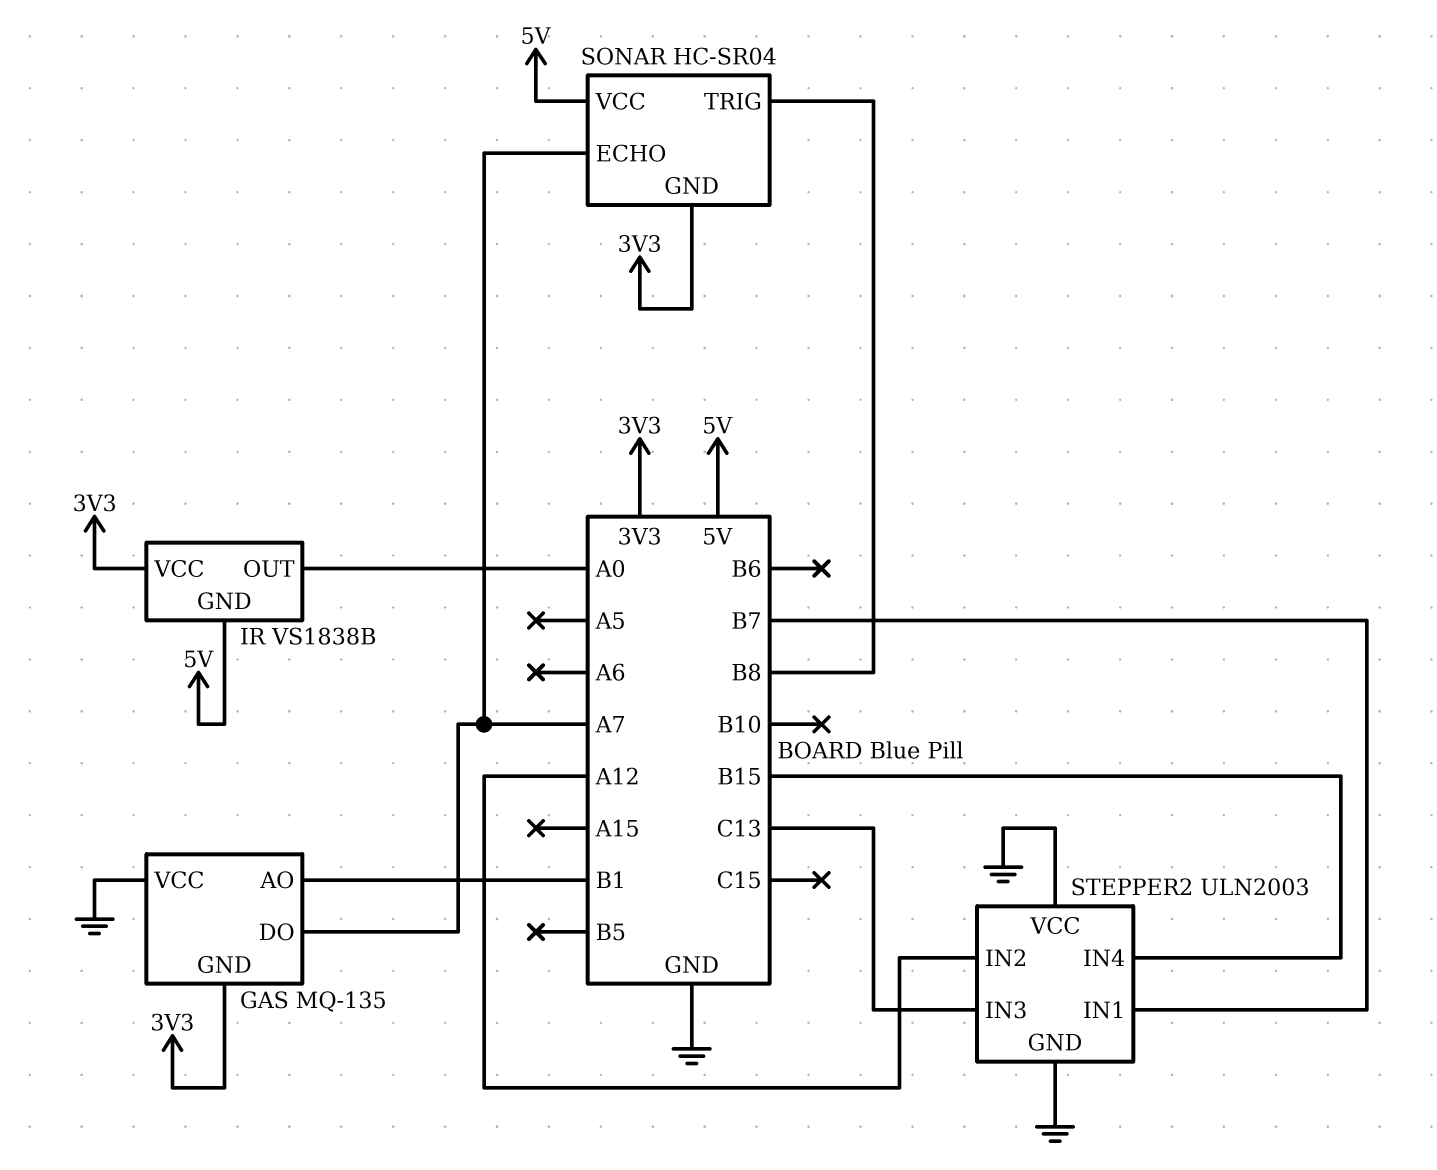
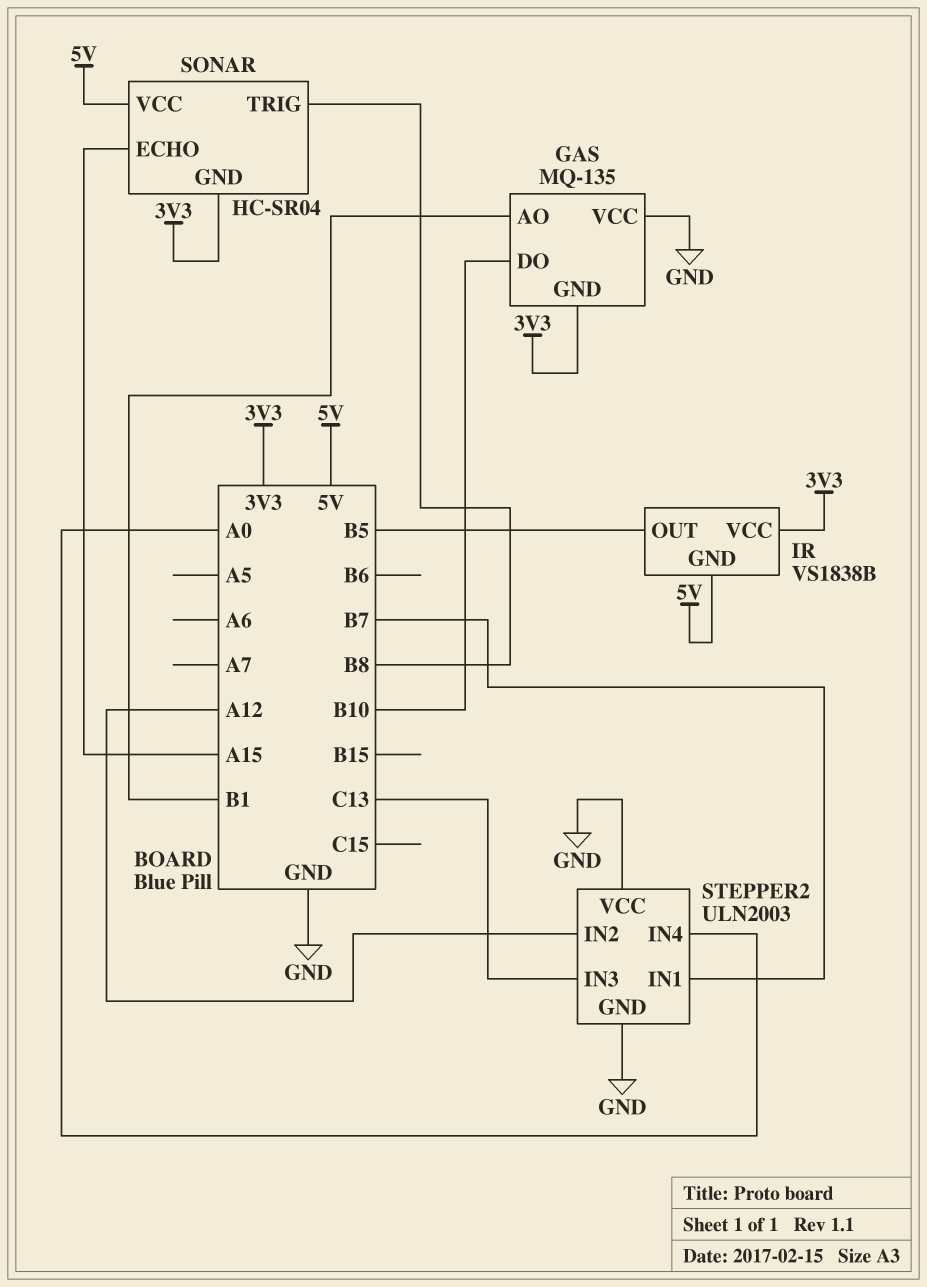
GAS pin DO: A7 -> B10
IR pin OUT: A0 -> B5
SONAR pin ECHO: A7 -> A15
STEPPER2 pin IN4: B15 -> A0

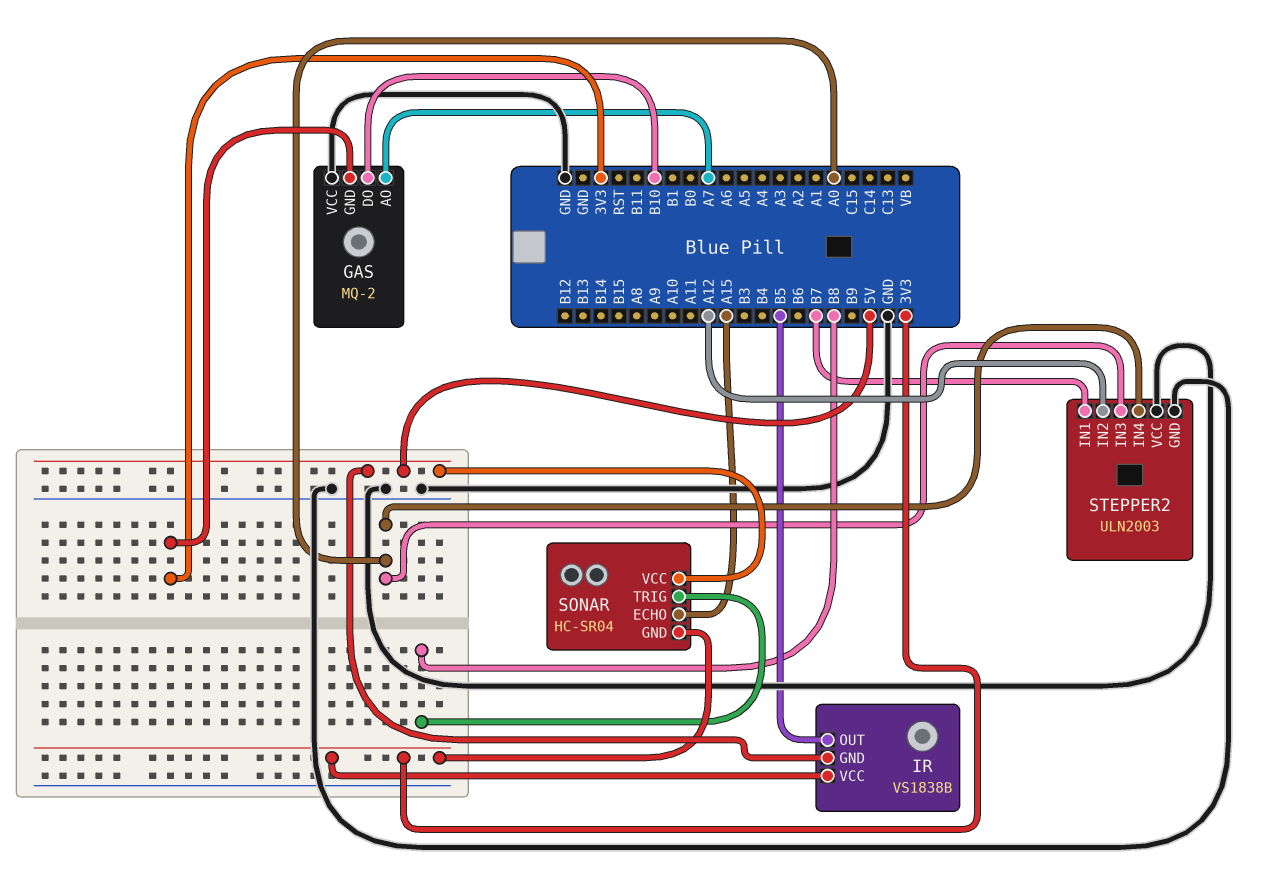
GAS: MQ-135 -> MQ-2
GAS pin AO: B1 -> A7
STEPPER2 pin IN3: C13 -> A0

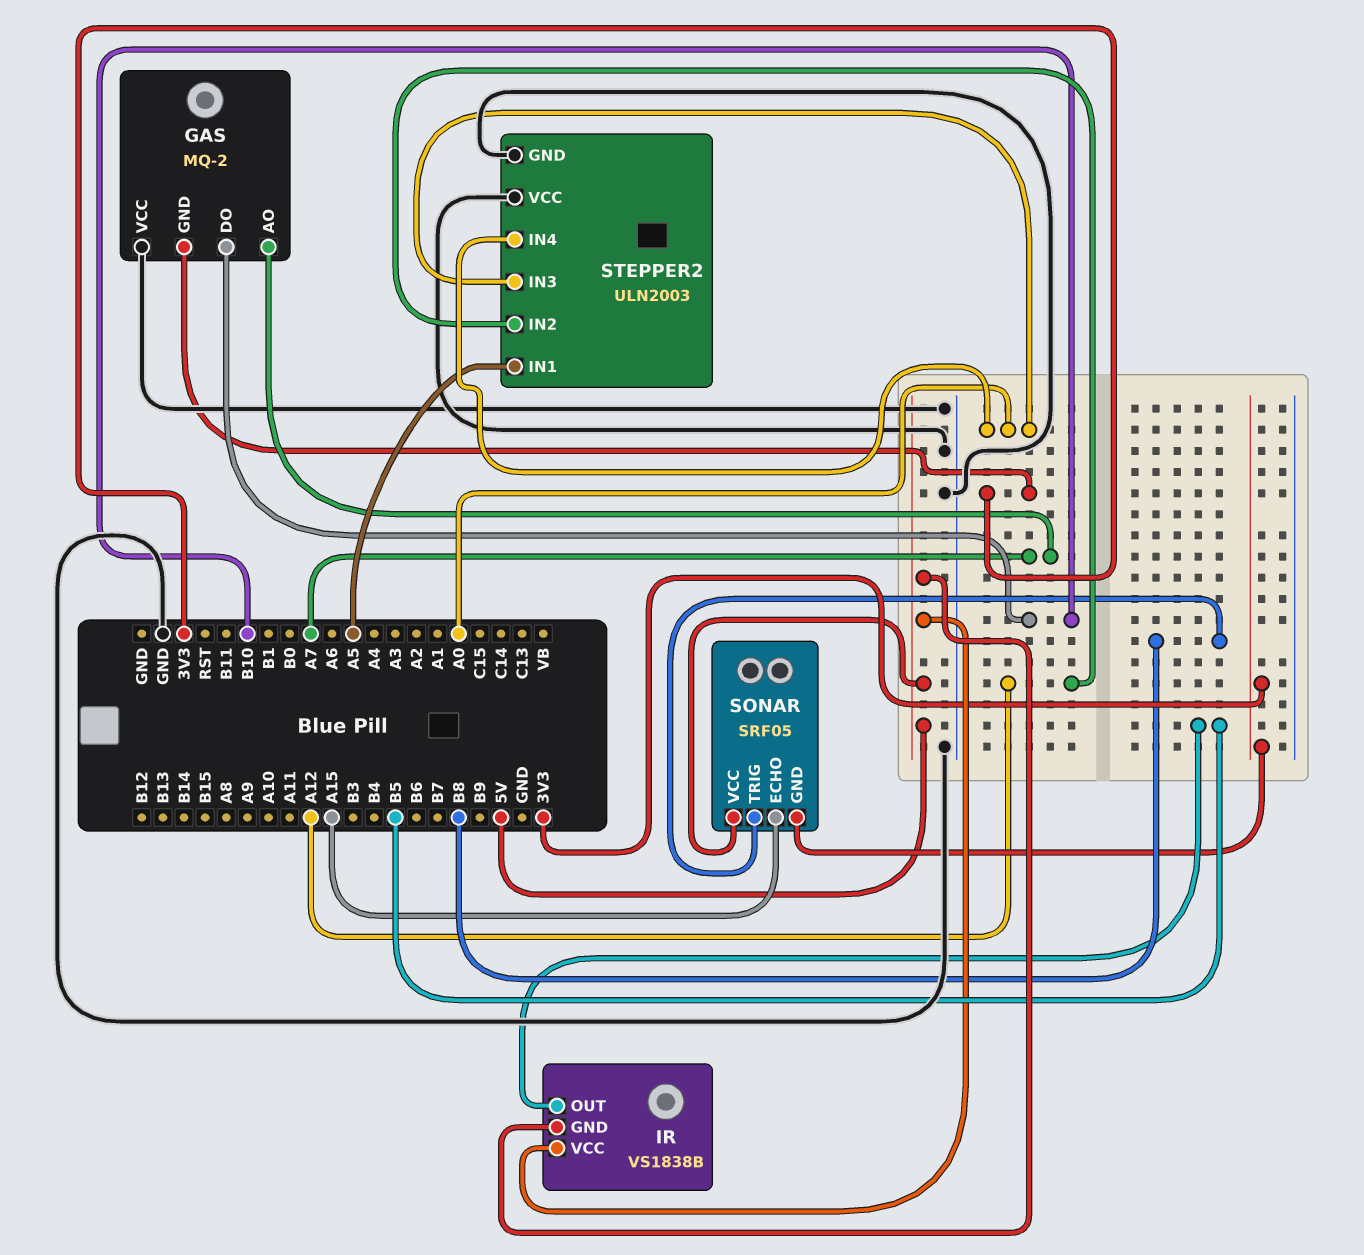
IR pin VCC: 3V3 -> 5V
SONAR: HC-SR04 -> SRF05
STEPPER2 pin IN1: B7 -> A5

